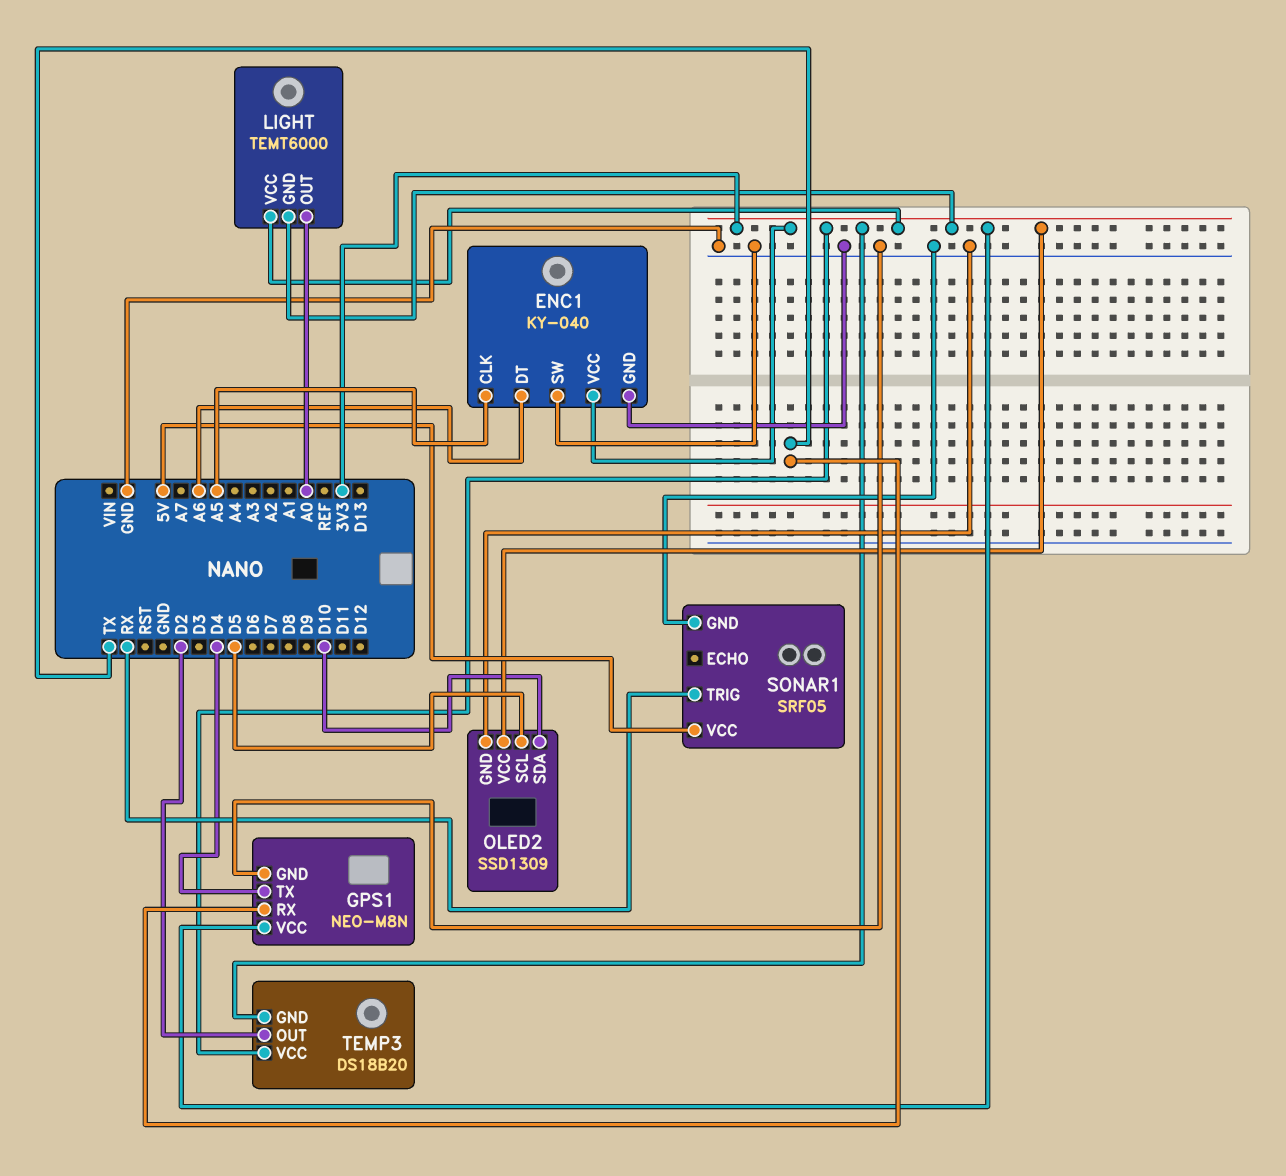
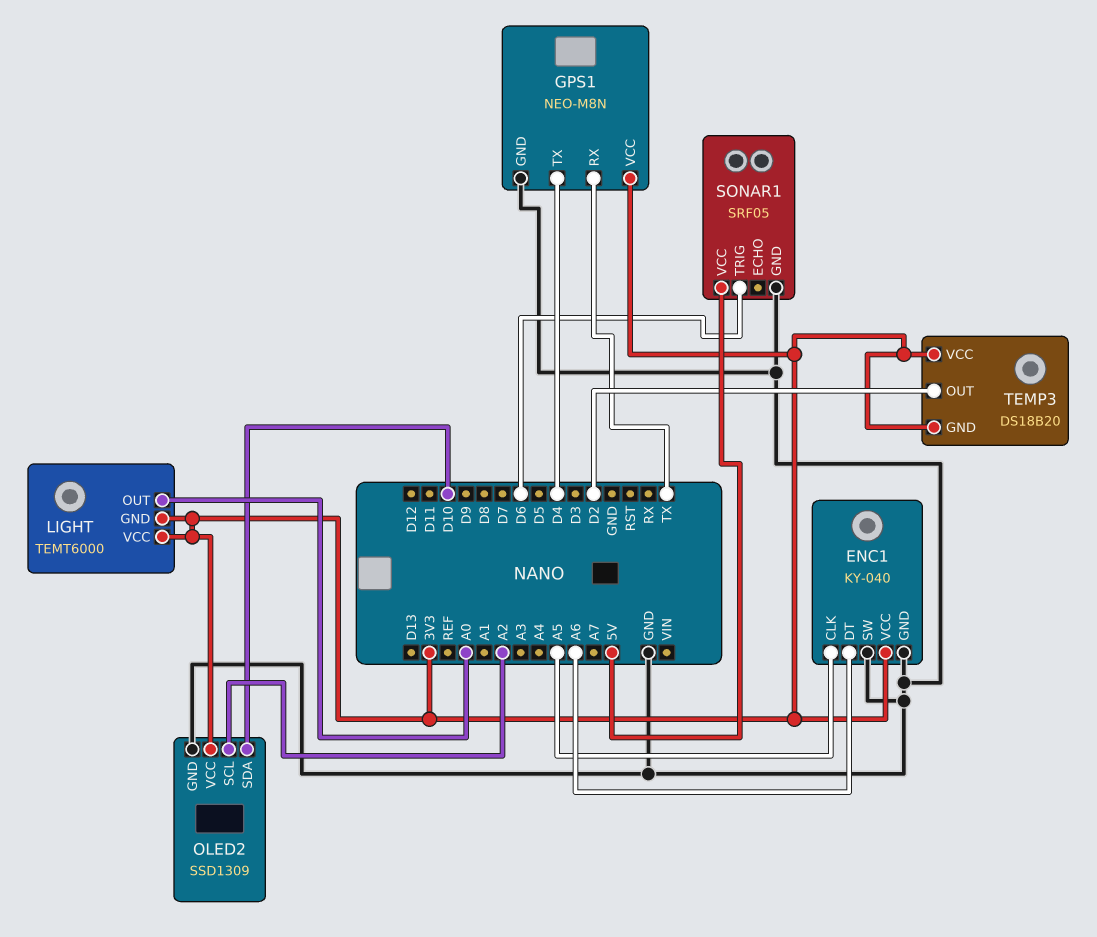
OLED2 pin SCL: D5 -> A2
SONAR1 pin TRIG: RX -> D6

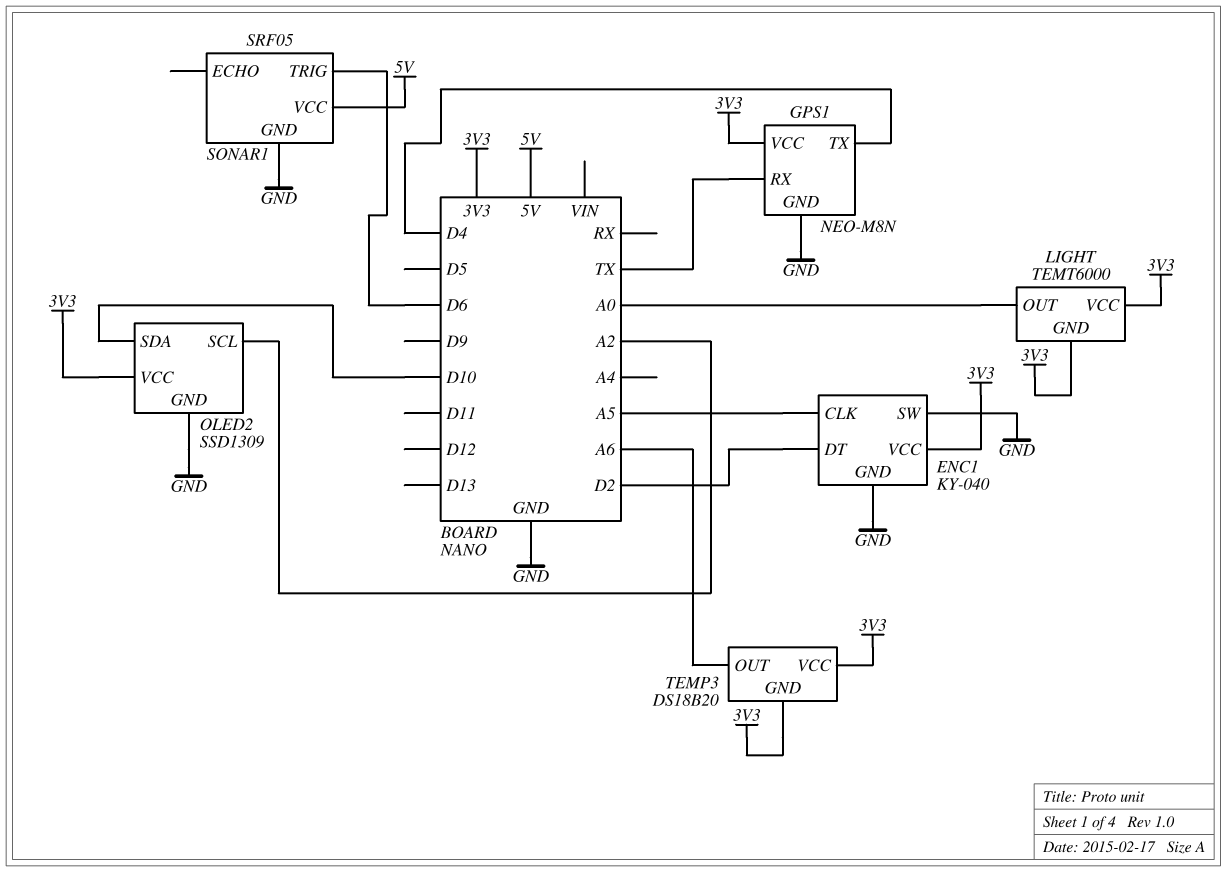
ENC1 pin DT: A6 -> D2
TEMP3 pin OUT: D2 -> A6

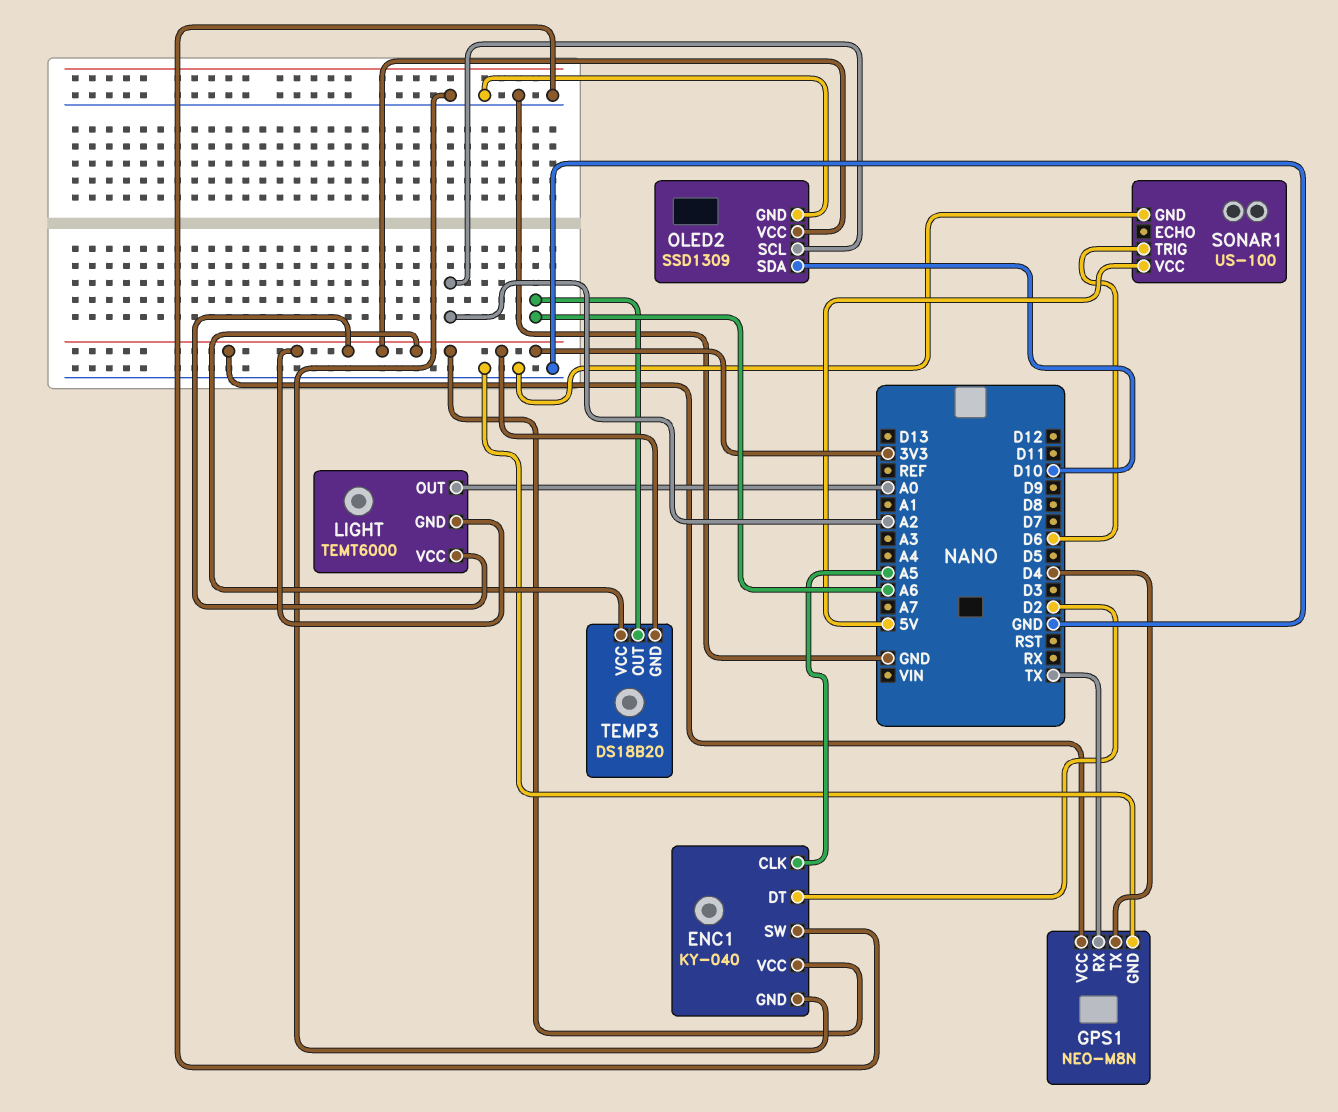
SONAR1: SRF05 -> US-100

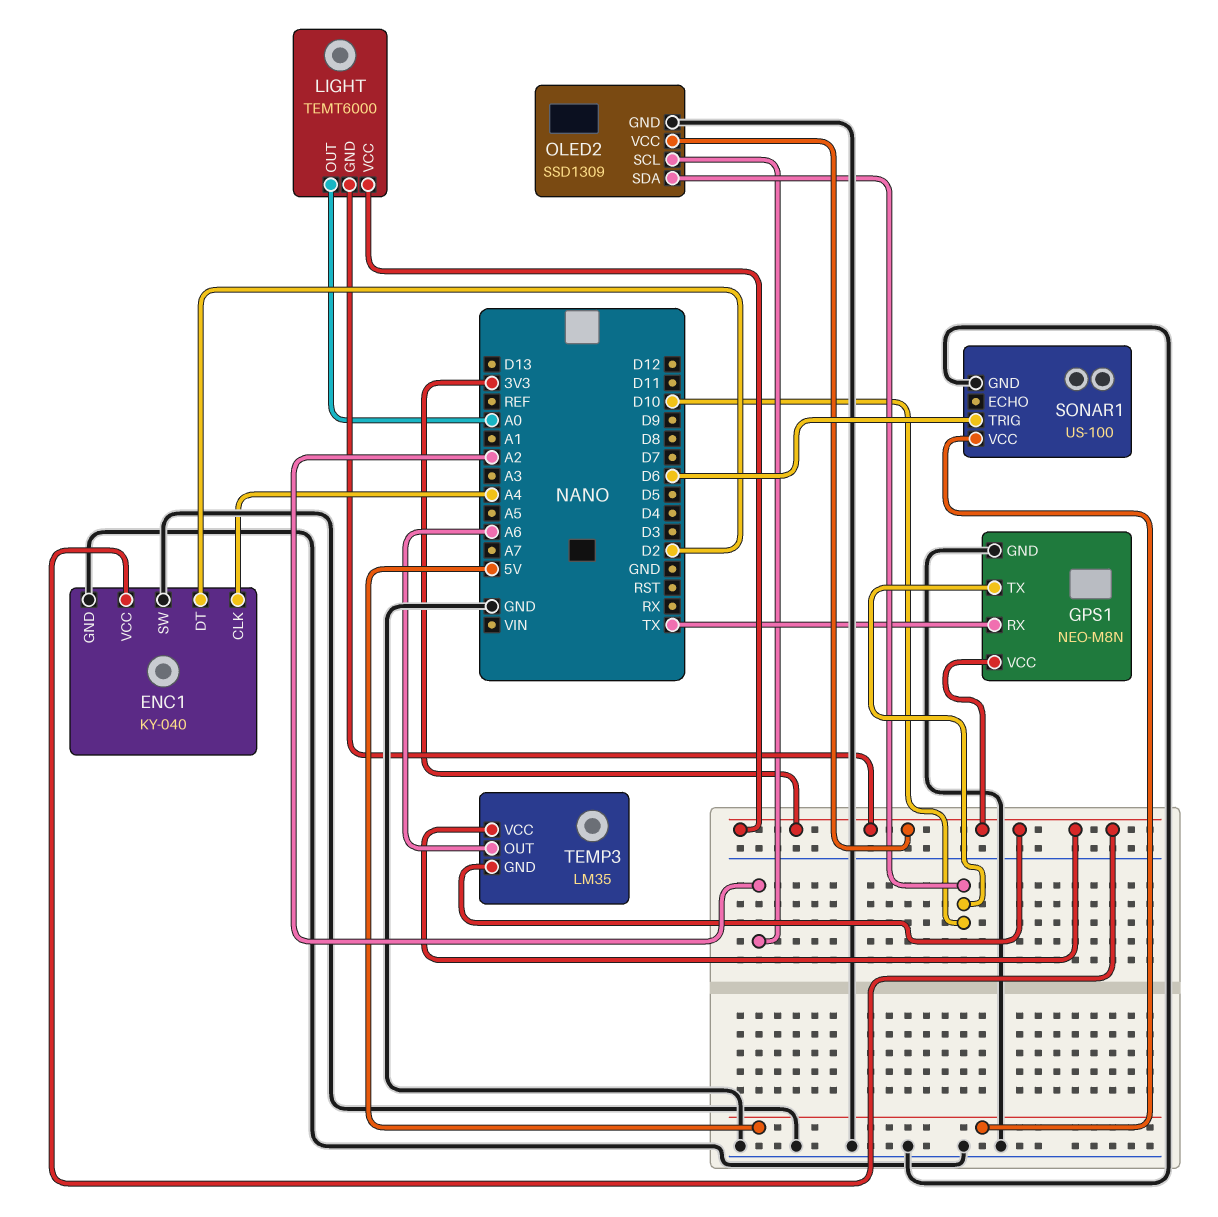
ENC1 pin CLK: A5 -> A4
GPS1 pin TX: D4 -> D10
TEMP3: DS18B20 -> LM35

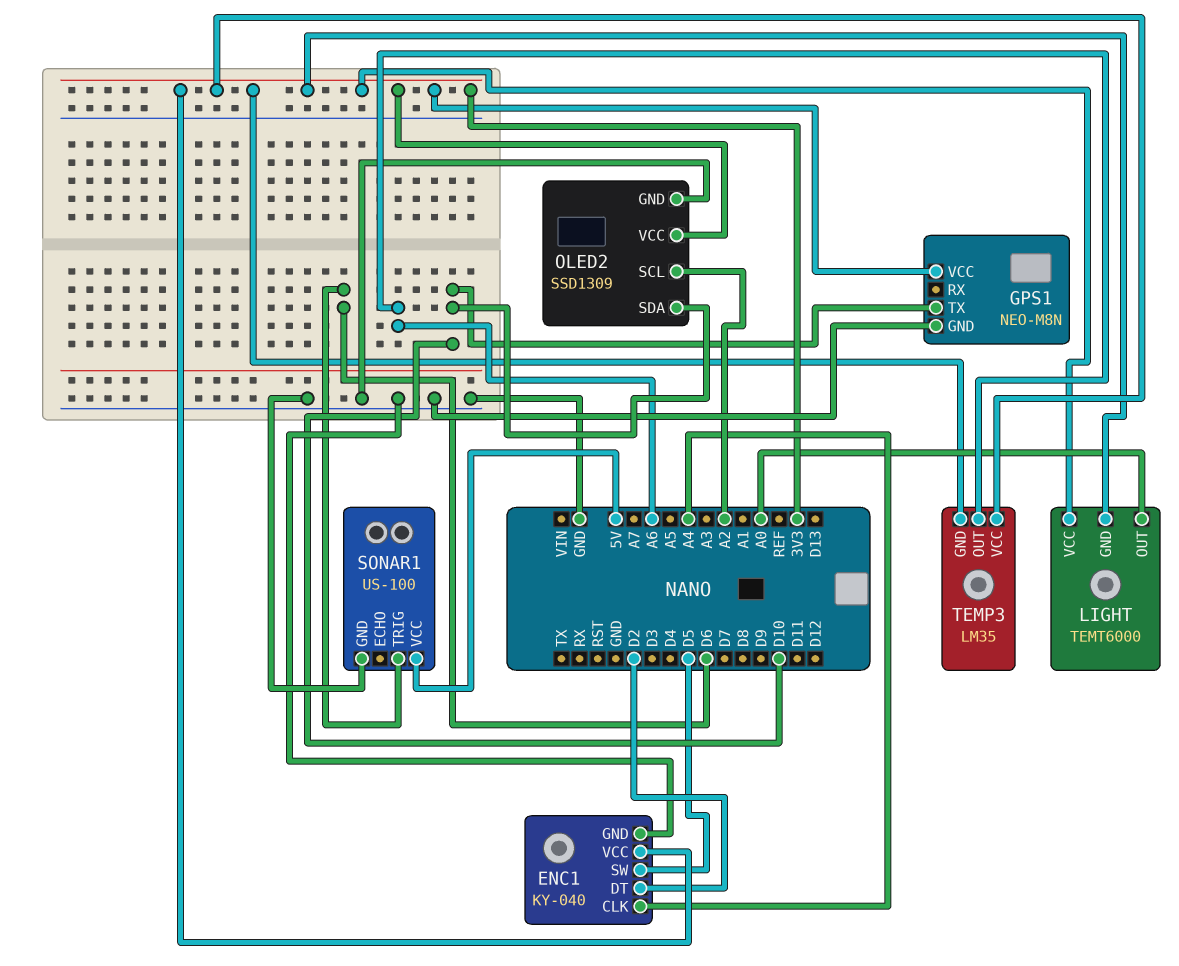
ENC1 pin SW: GND -> D5
GPS1 pin RX: TX -> none

